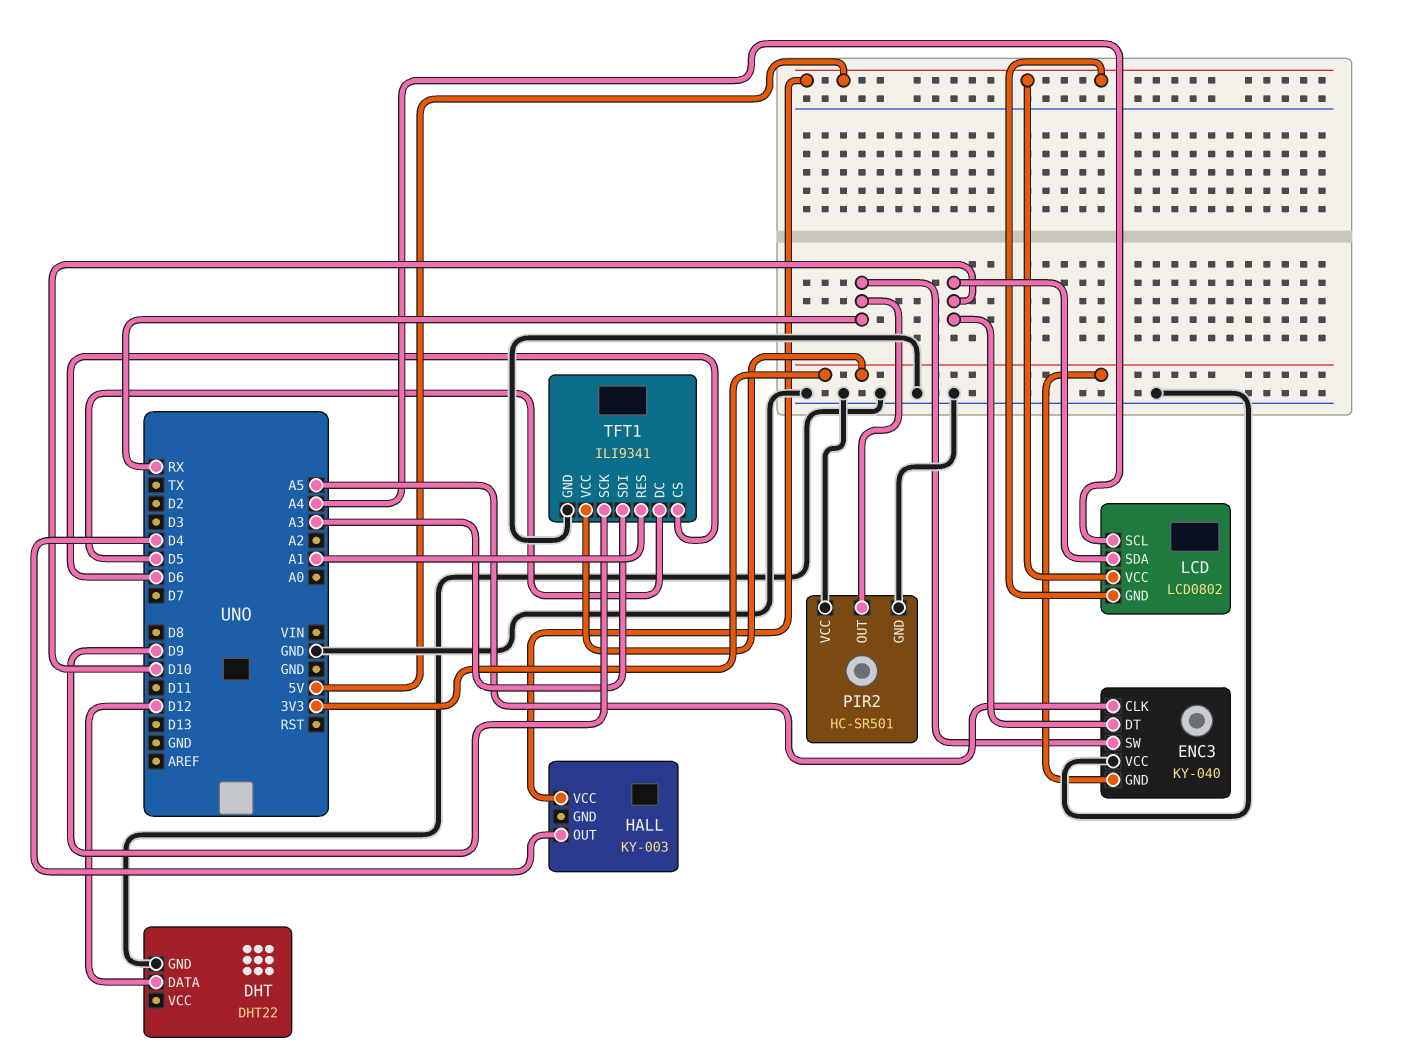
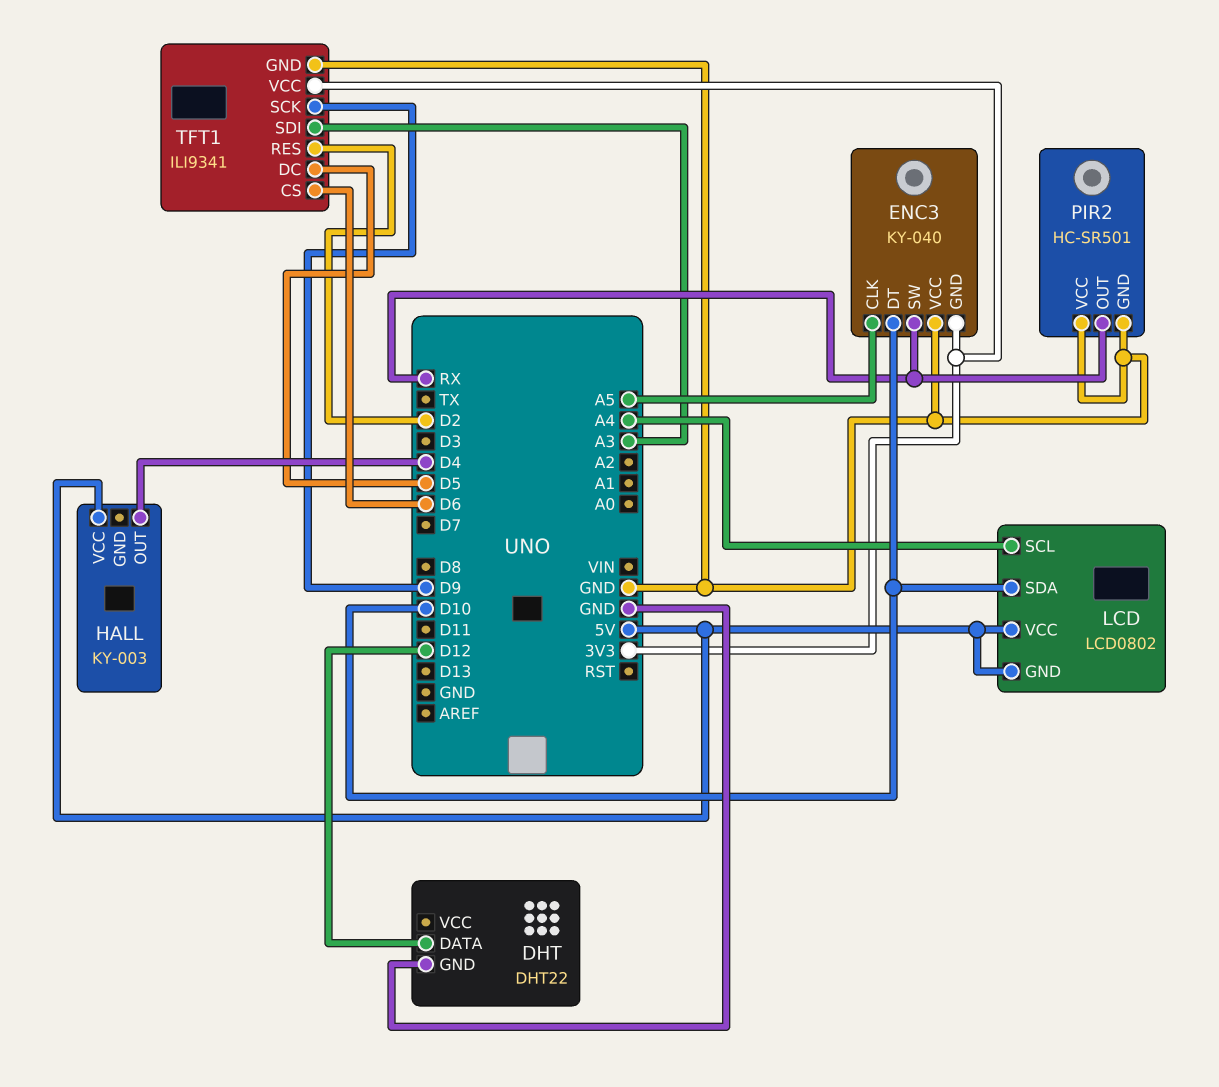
TFT1 pin RES: A1 -> D2

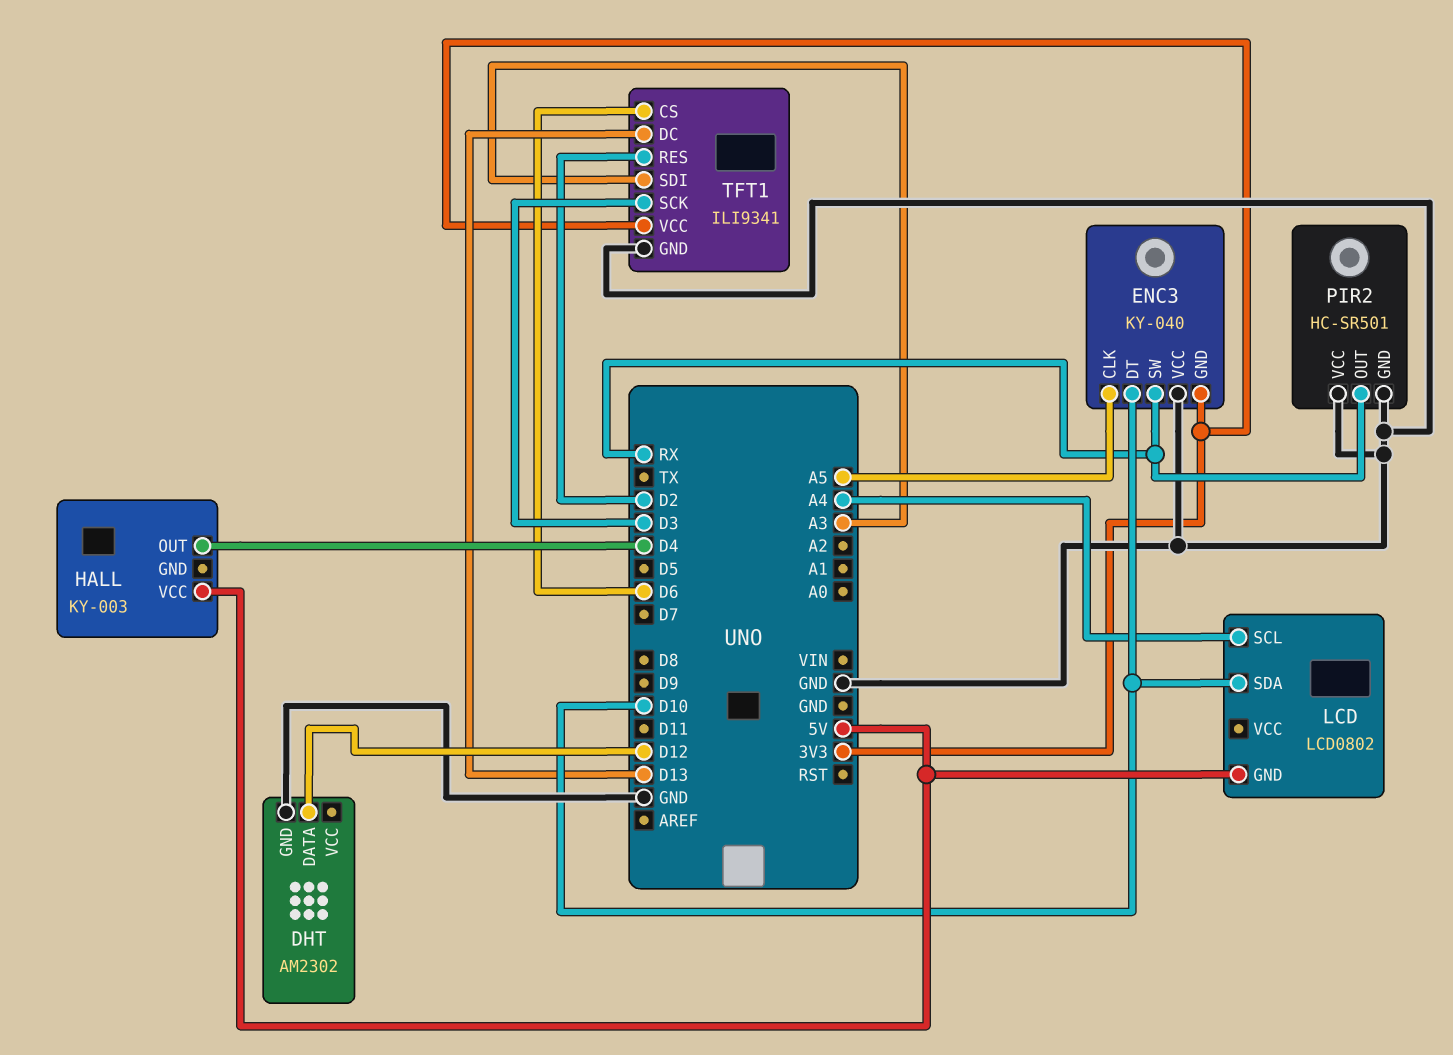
DHT: DHT22 -> AM2302
LCD pin VCC: 5V -> none
TFT1 pin DC: D5 -> D13
TFT1 pin SCK: D9 -> D3

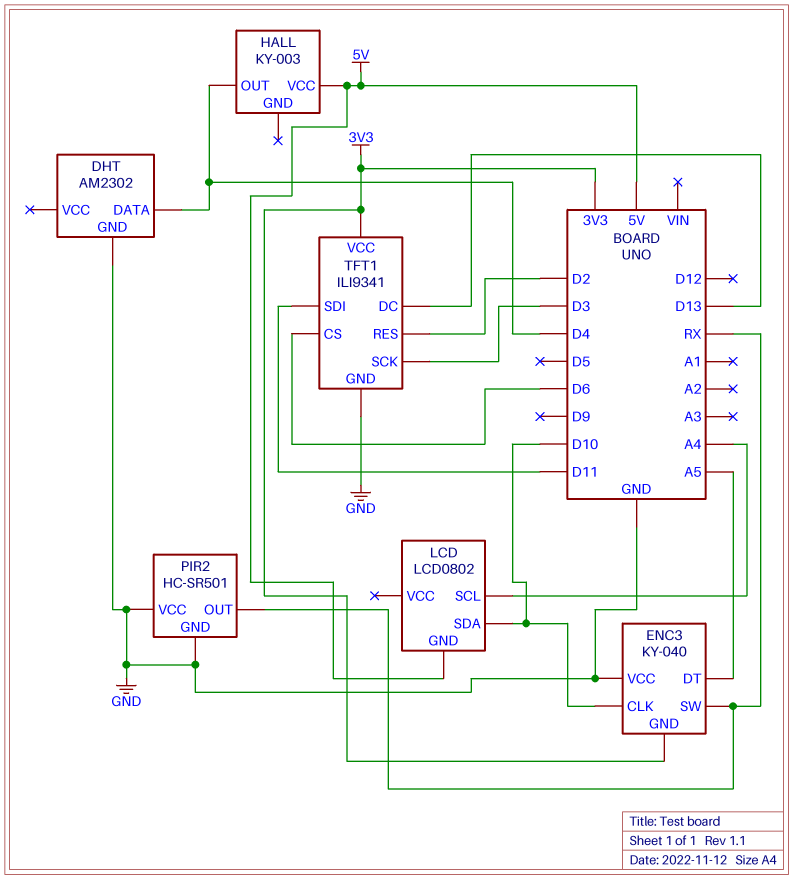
DHT pin DATA: D12 -> D4
ENC3 pin CLK: A5 -> D10
ENC3 pin DT: D10 -> A5
TFT1 pin SDI: A3 -> D11

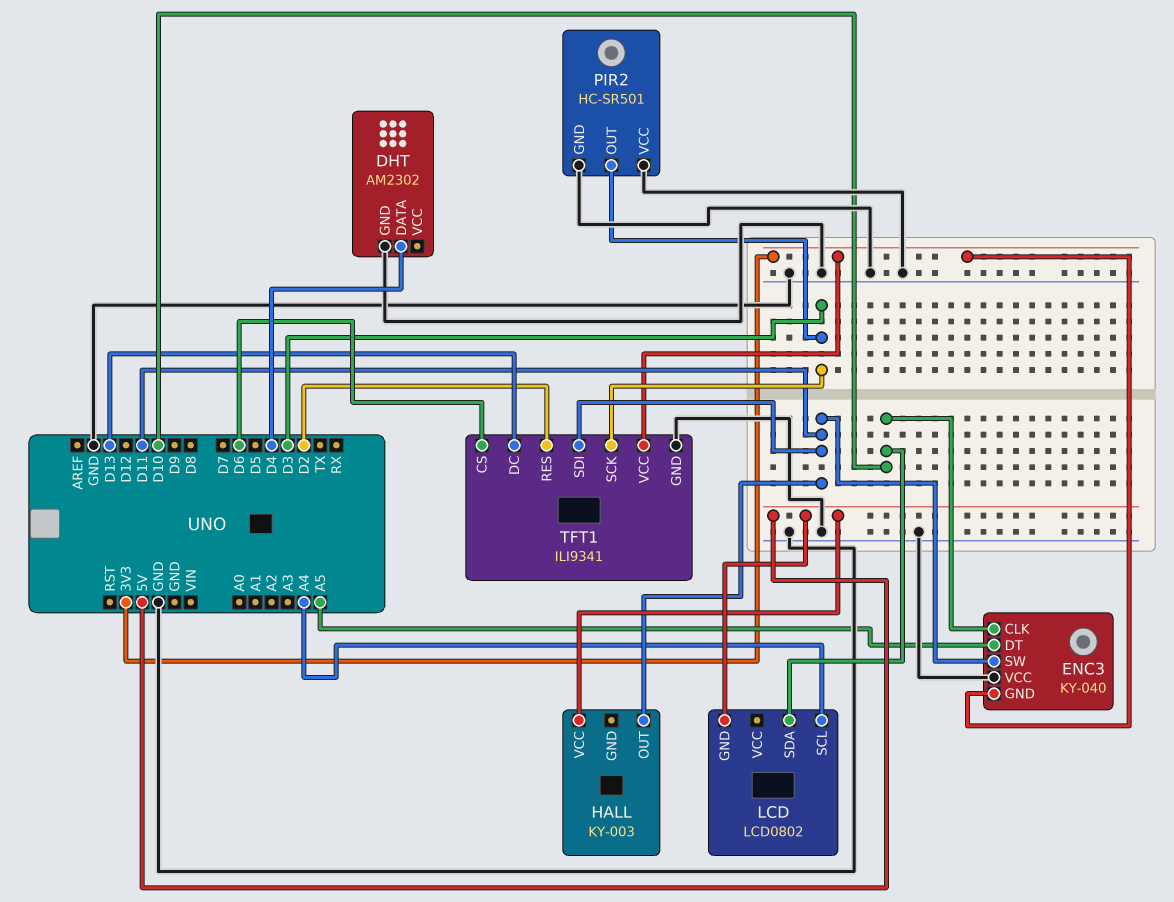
ENC3 pin SW: RX -> D11
HALL pin OUT: D4 -> D11
PIR2 pin OUT: RX -> D3

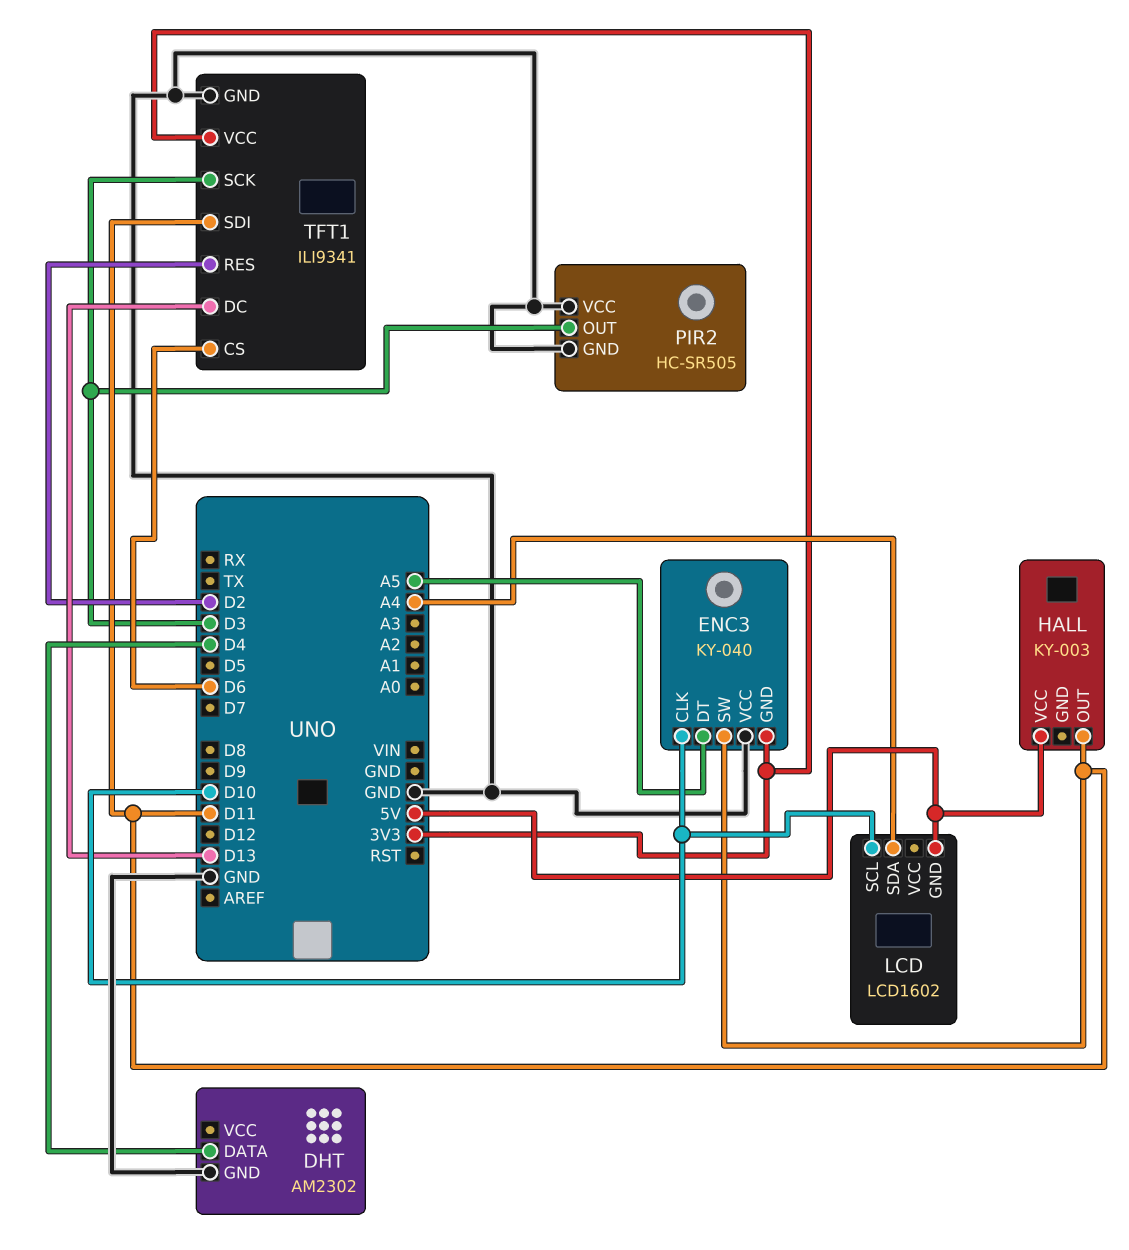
LCD: LCD0802 -> LCD1602
LCD pin SCL: A4 -> D10
LCD pin SDA: D10 -> A4
PIR2: HC-SR501 -> HC-SR505

